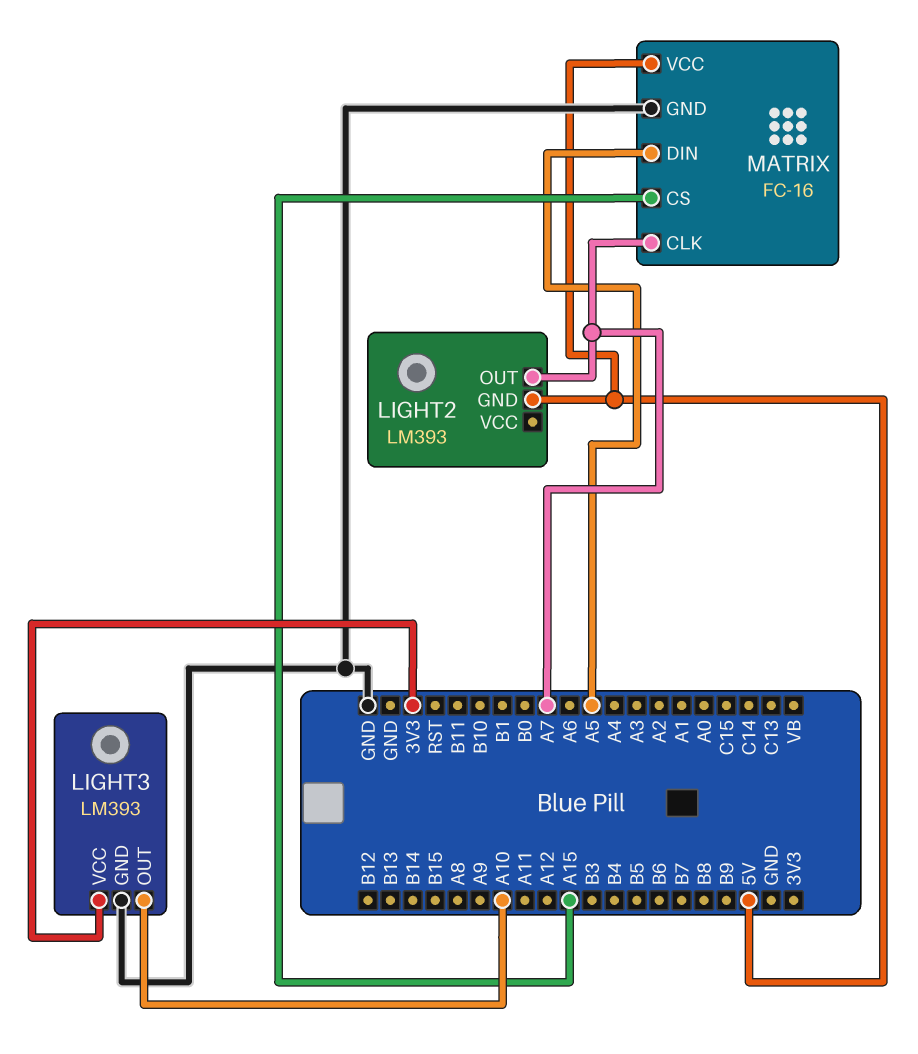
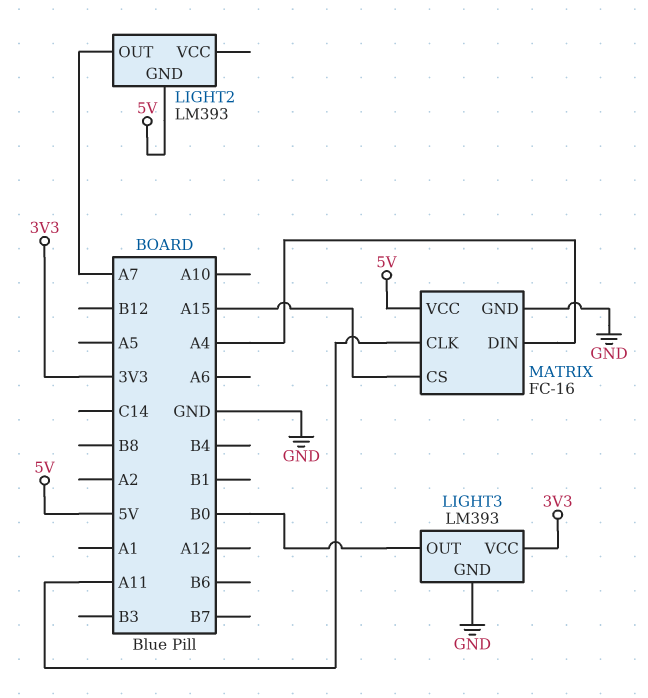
LIGHT3 pin OUT: A10 -> B0
MATRIX pin CLK: A7 -> A11
MATRIX pin DIN: A5 -> A4

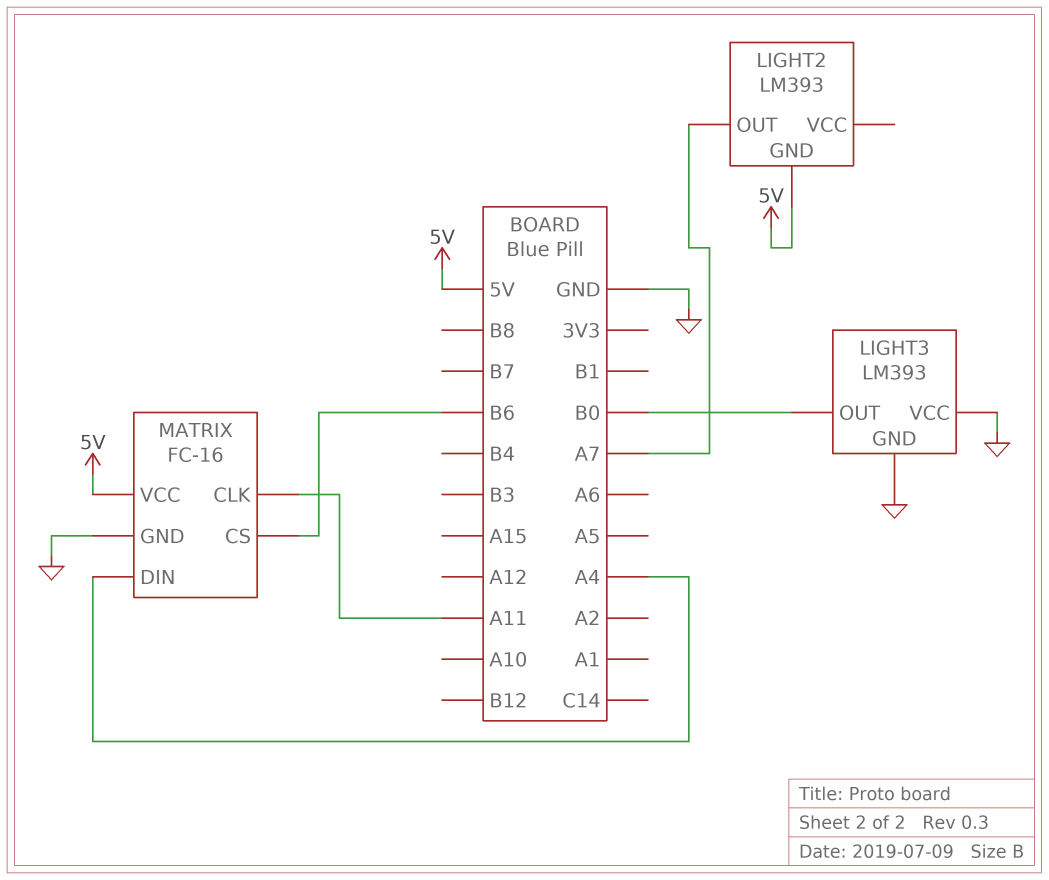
LIGHT3 pin VCC: 3V3 -> GND
MATRIX pin CS: A15 -> B6

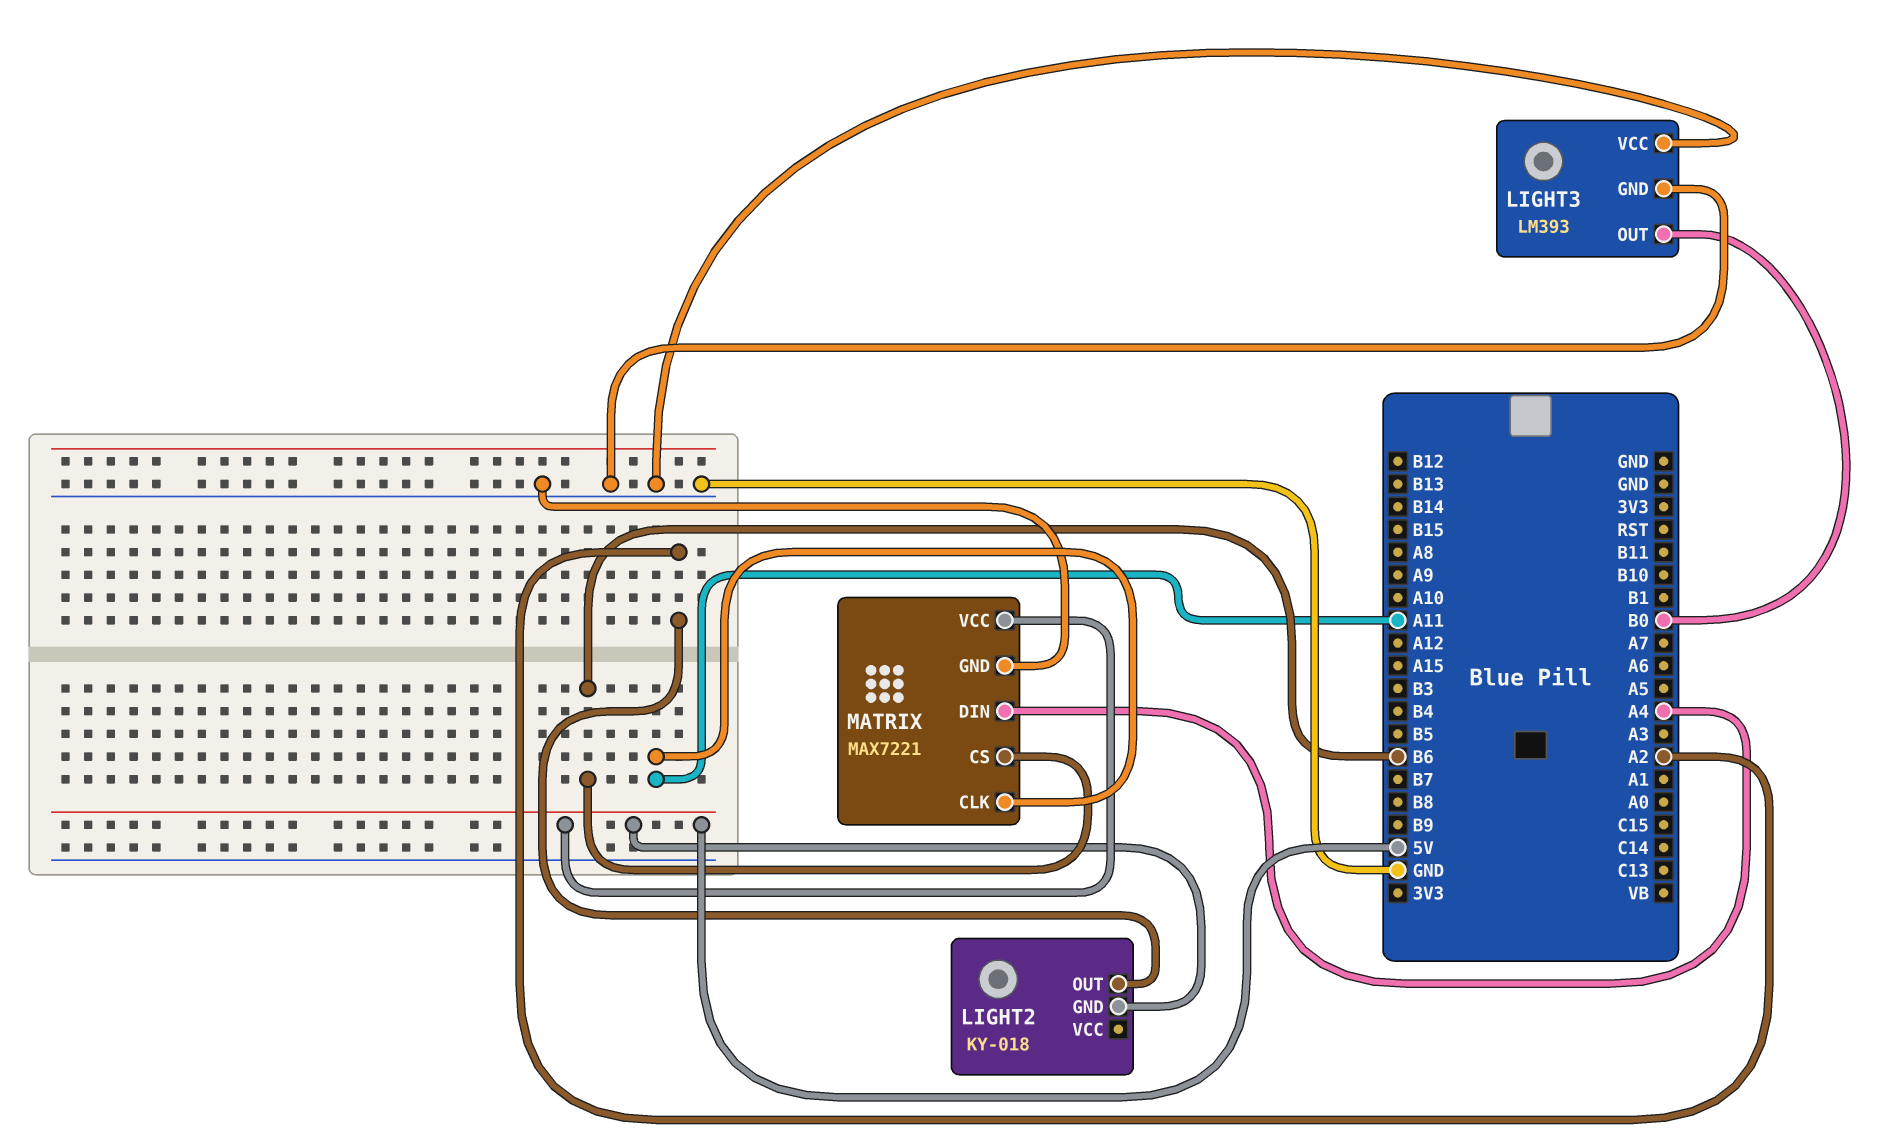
LIGHT2: LM393 -> KY-018
LIGHT2 pin OUT: A7 -> A2
MATRIX: FC-16 -> MAX7221

